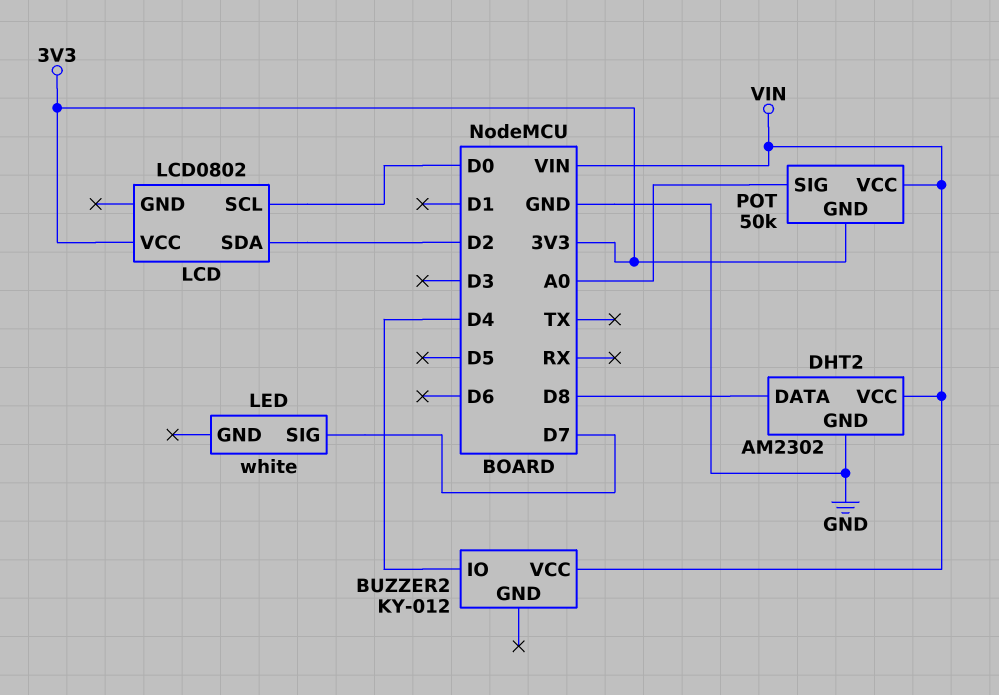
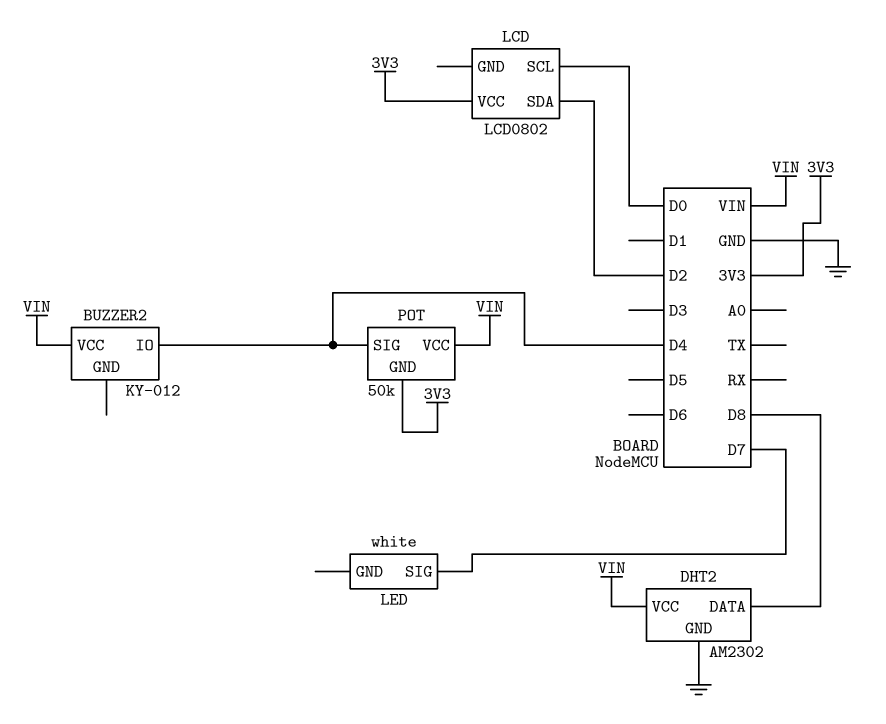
POT pin SIG: A0 -> D4

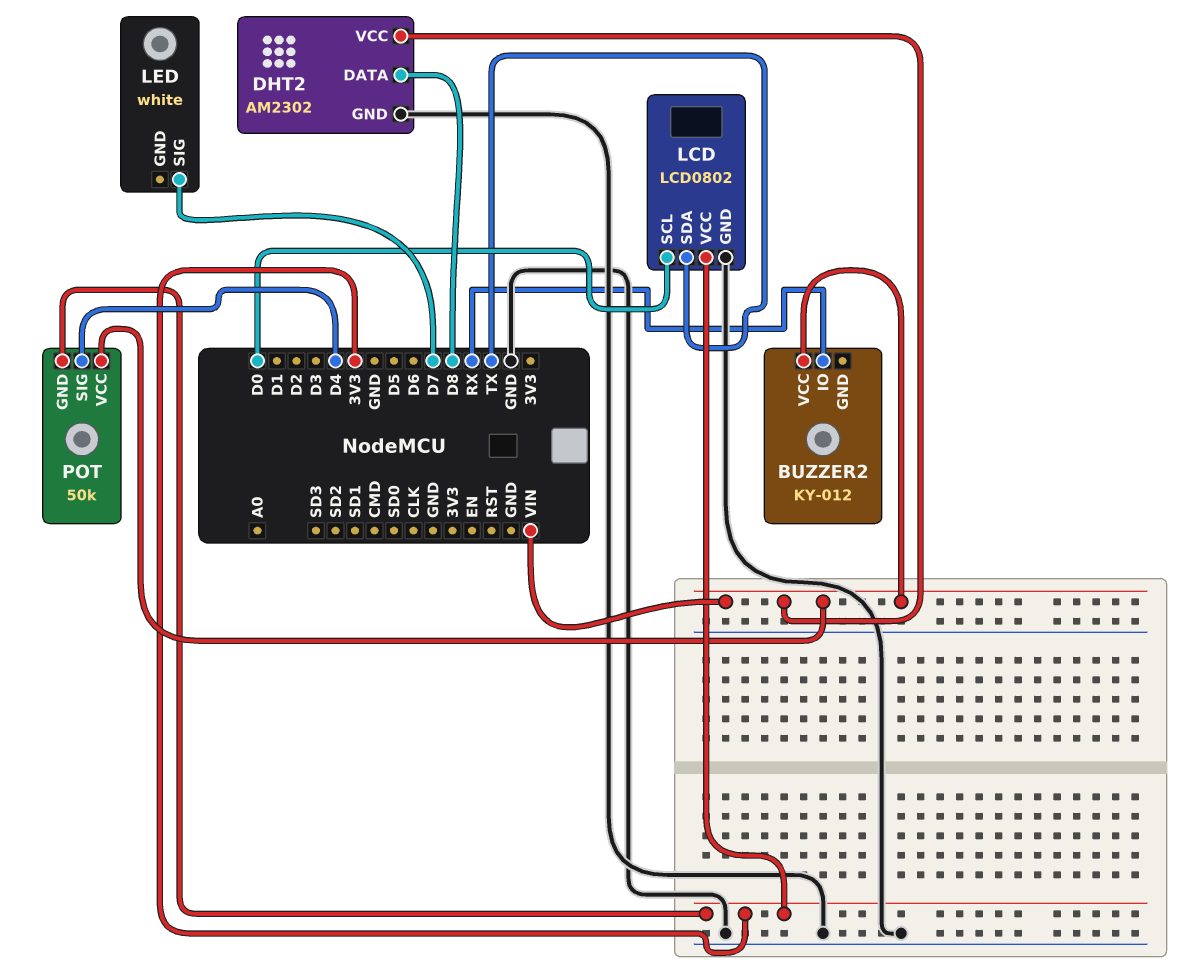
BUZZER2 pin IO: D4 -> RX
LCD pin GND: none -> GND
LCD pin SDA: D2 -> TX

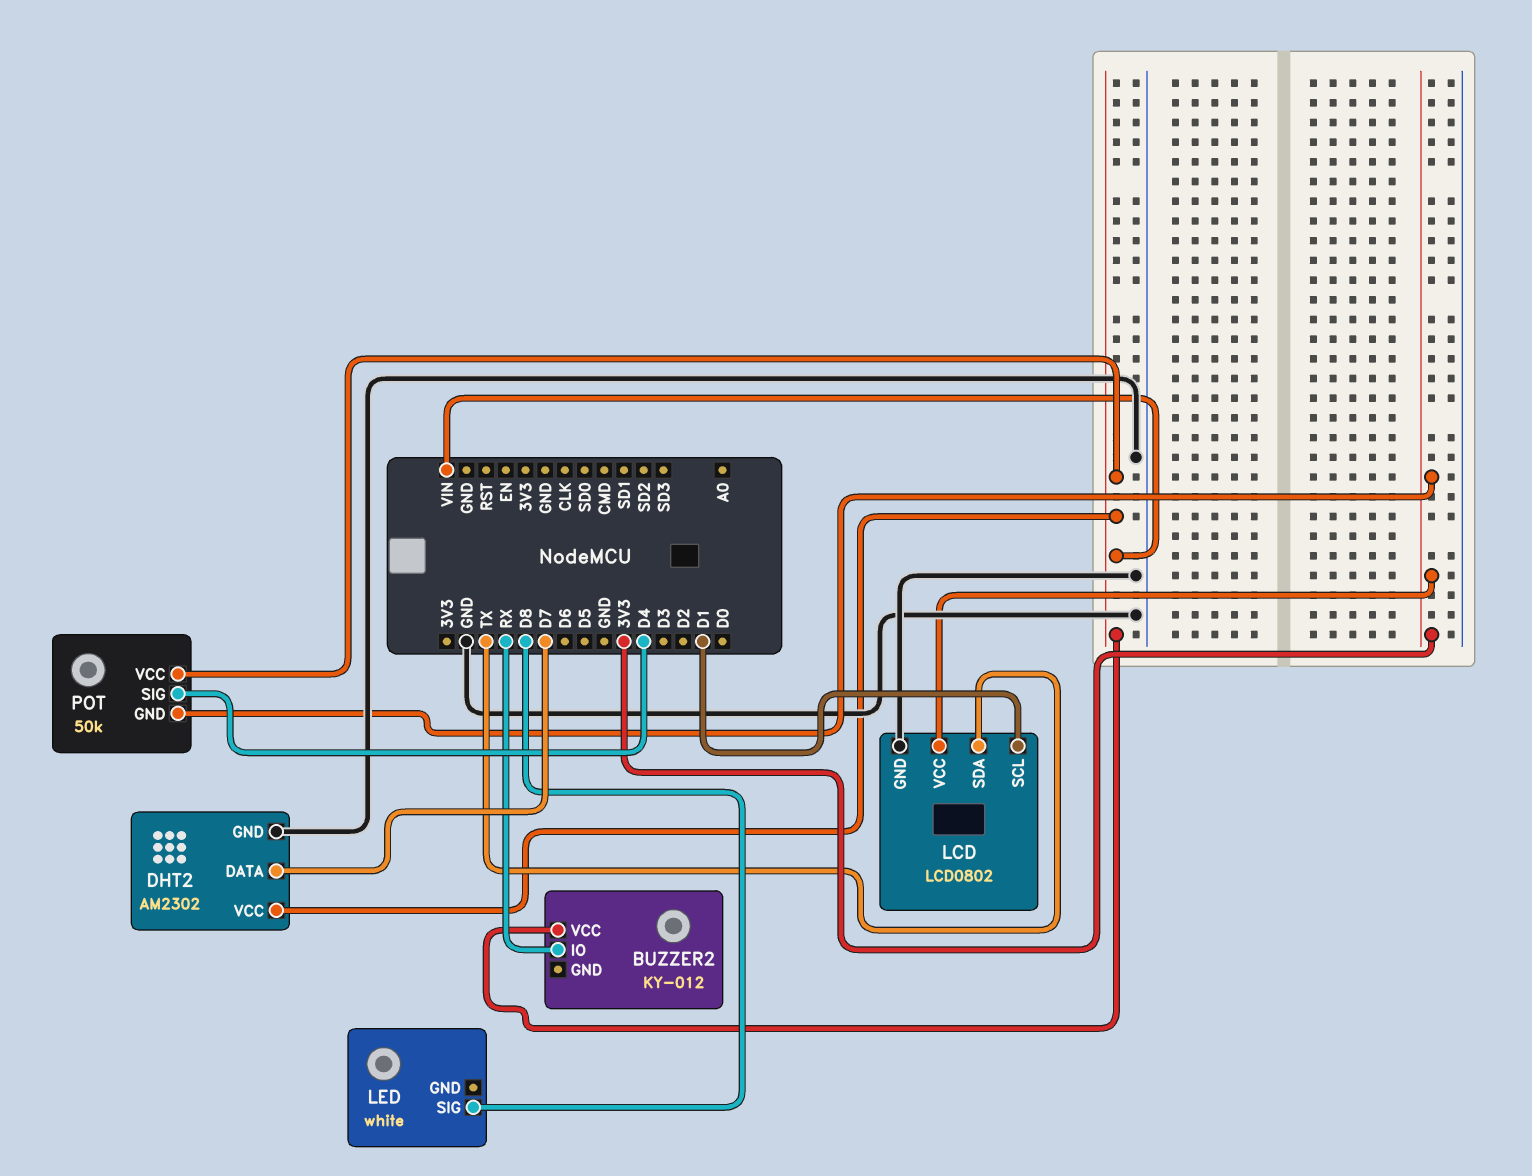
DHT2 pin DATA: D8 -> D7
LCD pin SCL: D0 -> D1
LED pin SIG: D7 -> D8

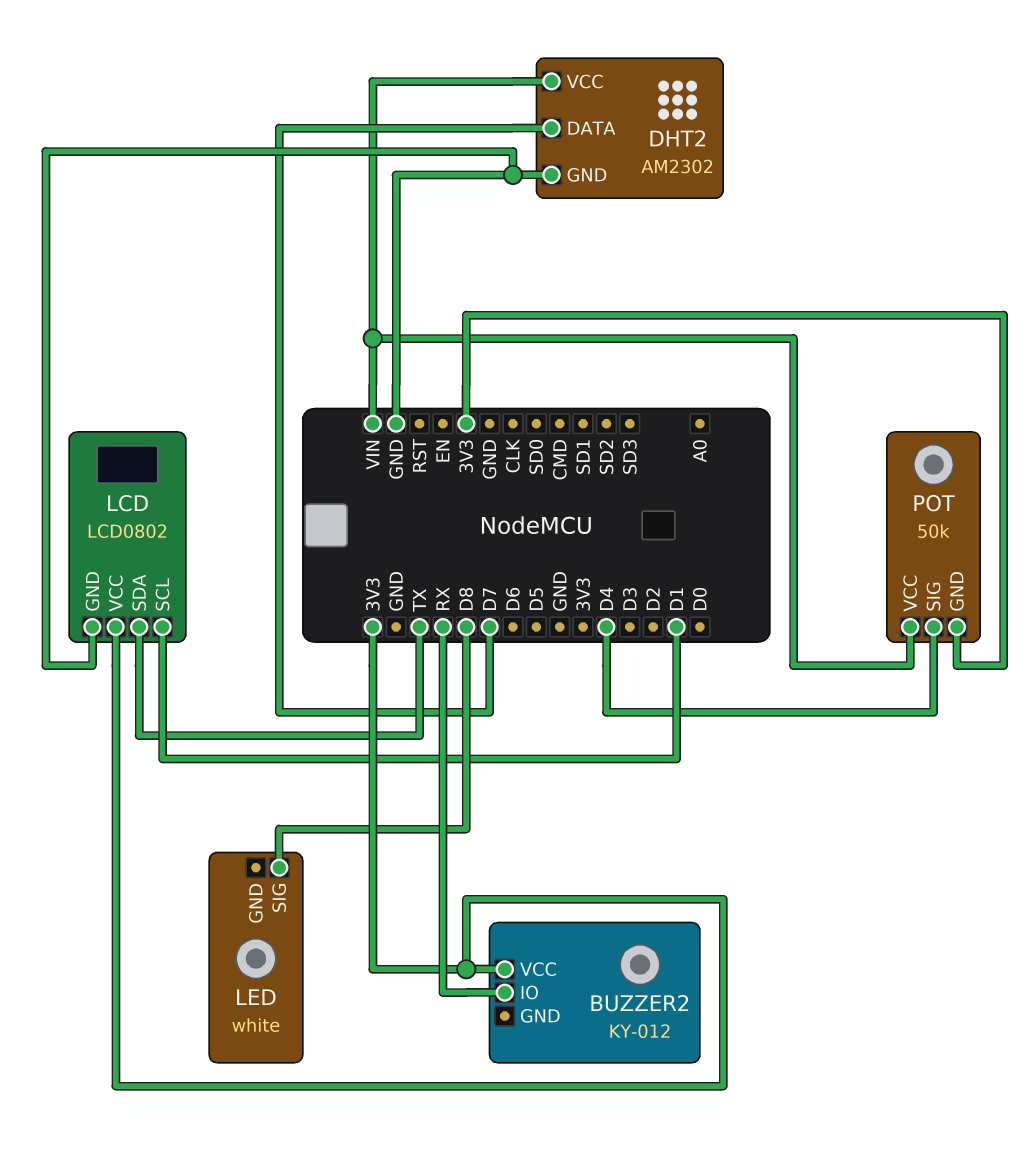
BUZZER2 pin VCC: VIN -> 3V3

